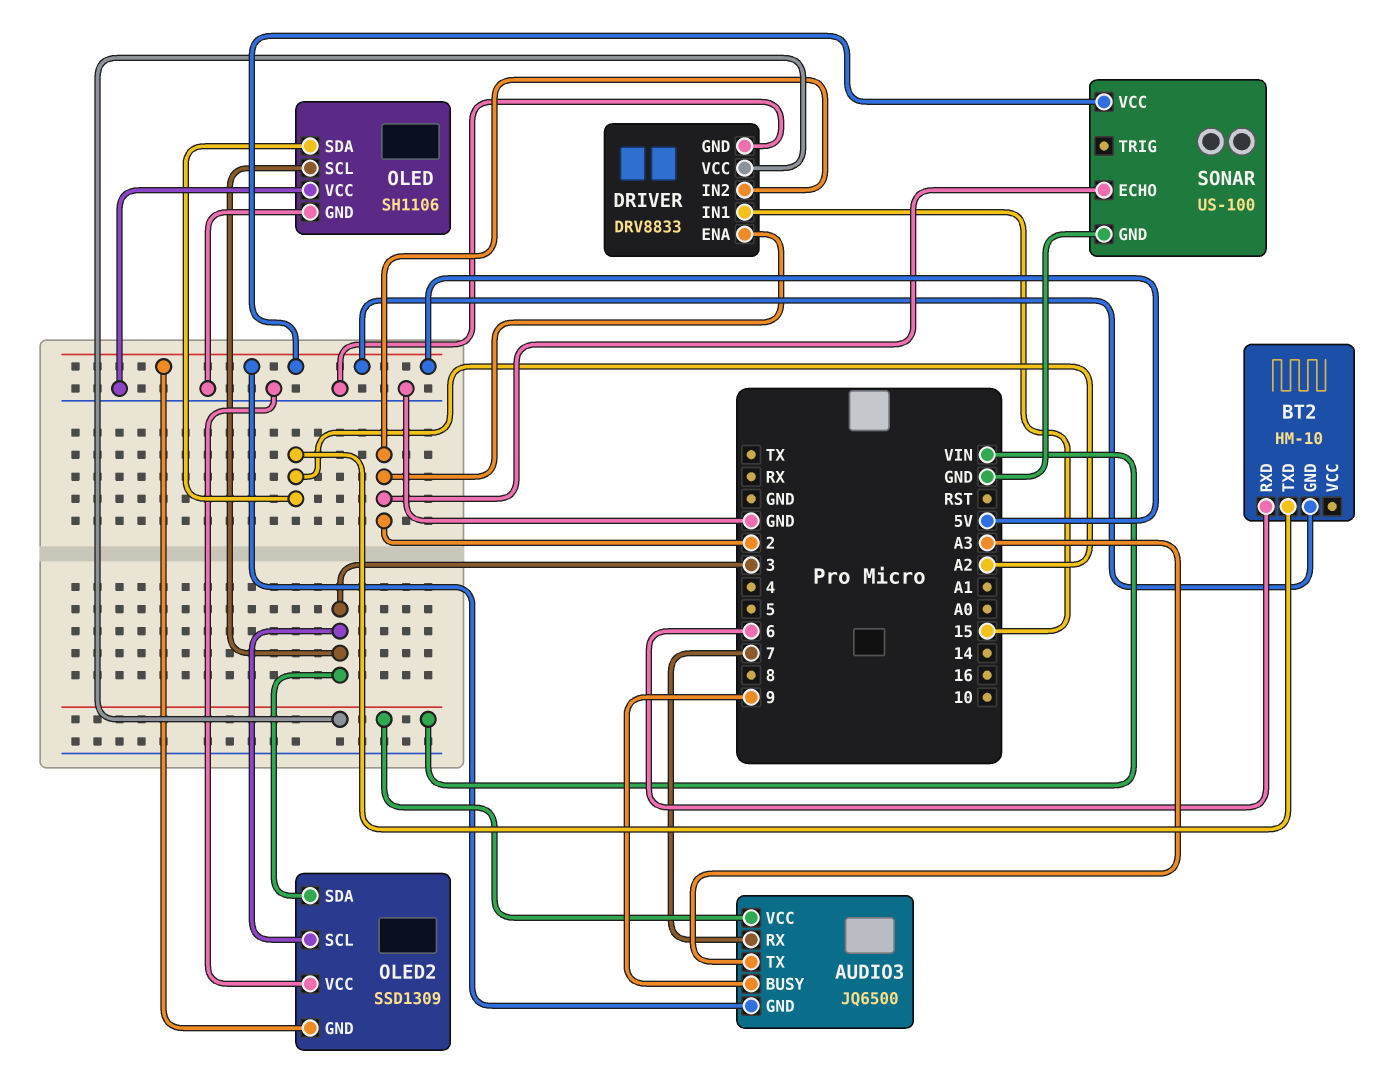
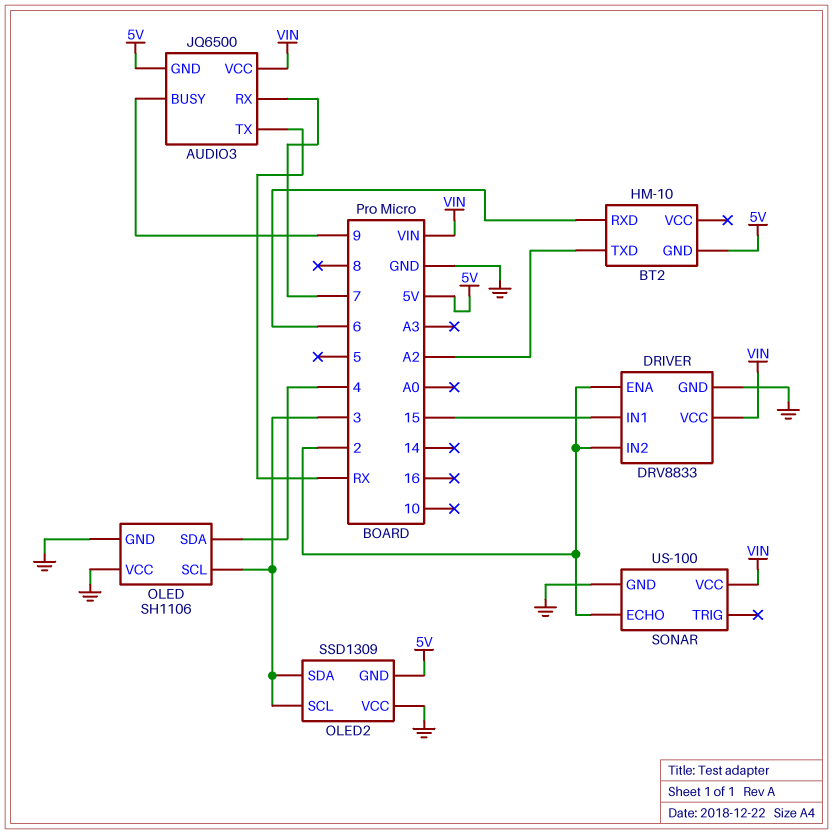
AUDIO3 pin TX: A3 -> RX
OLED pin SDA: A2 -> 4
SONAR pin VCC: 5V -> VIN

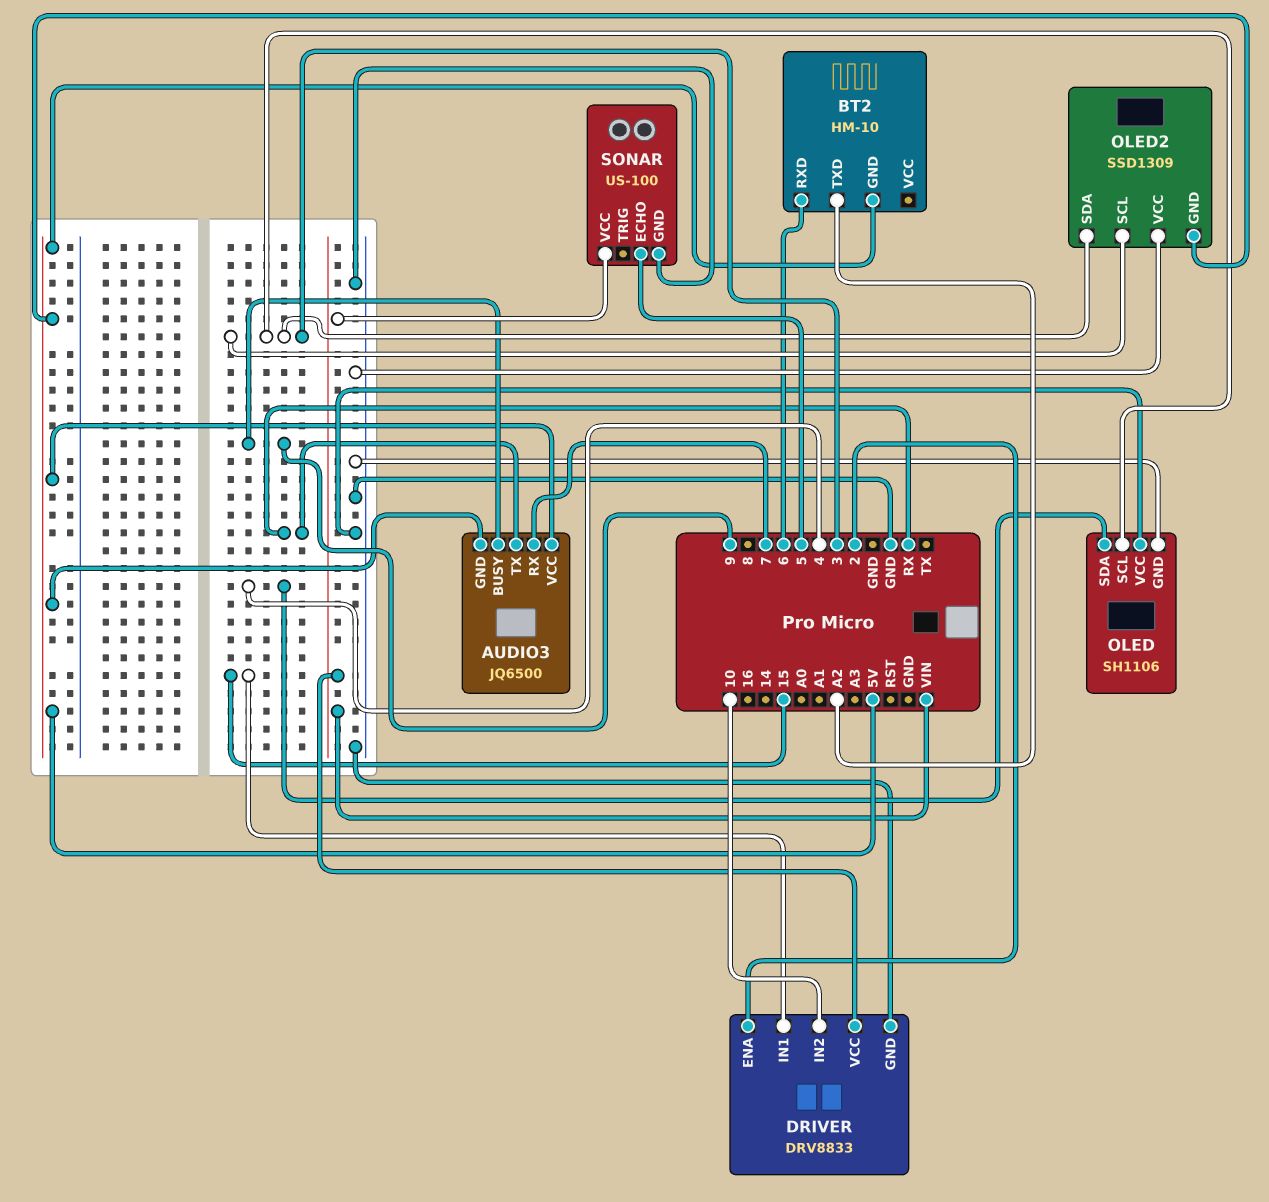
AUDIO3 pin VCC: VIN -> 5V
DRIVER pin IN2: 2 -> 10
SONAR pin ECHO: 2 -> 5

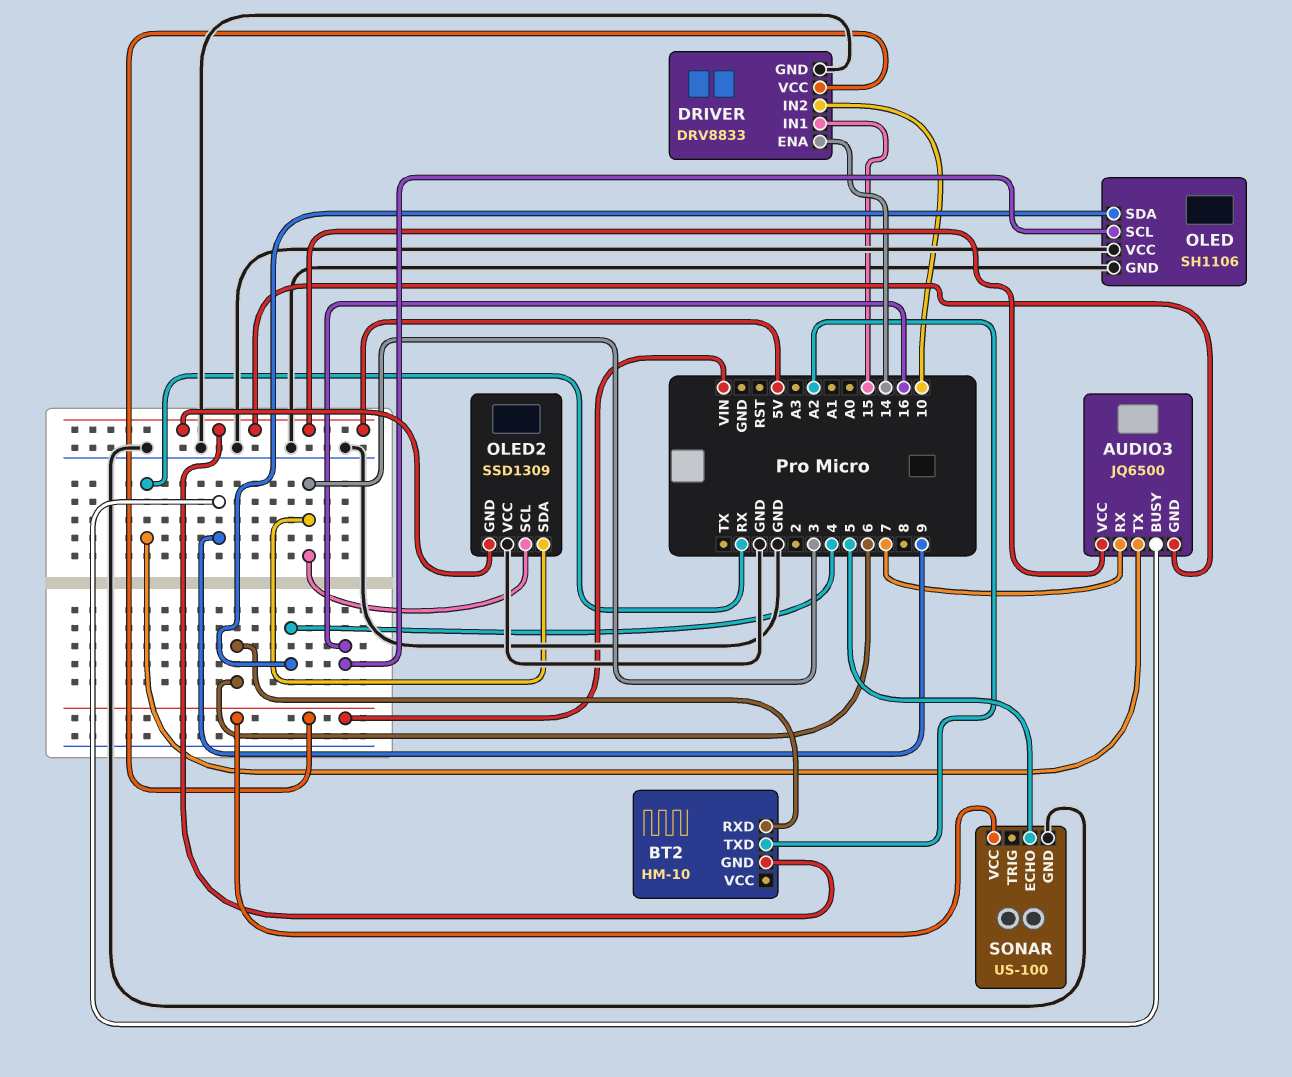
DRIVER pin ENA: 2 -> 14
OLED pin SCL: 3 -> 16

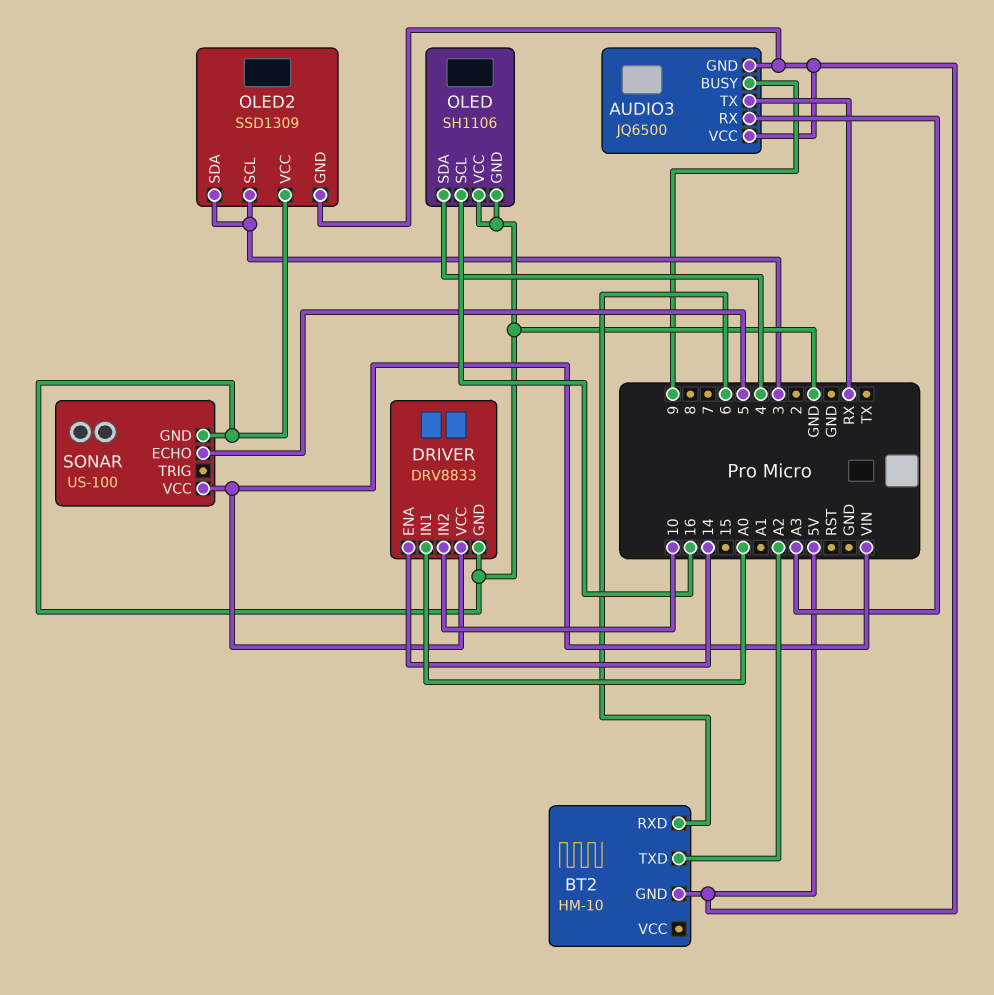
AUDIO3 pin RX: 7 -> A3
DRIVER pin IN1: 15 -> A0

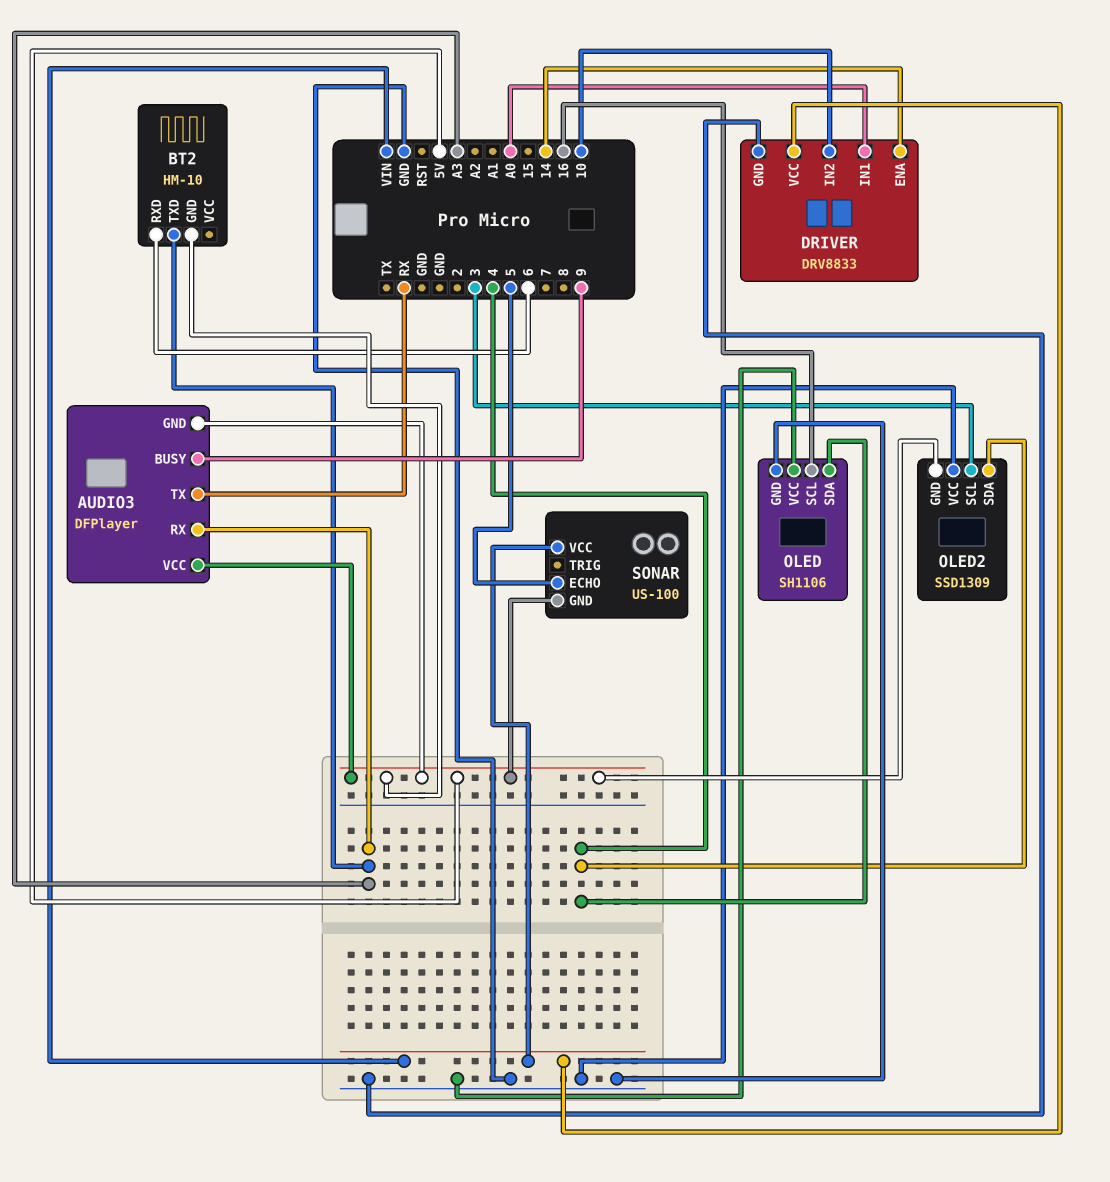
AUDIO3: JQ6500 -> DFPlayer
BT2 pin TXD: A2 -> A3
OLED2 pin SDA: 3 -> 4
SONAR pin GND: GND -> 5V

